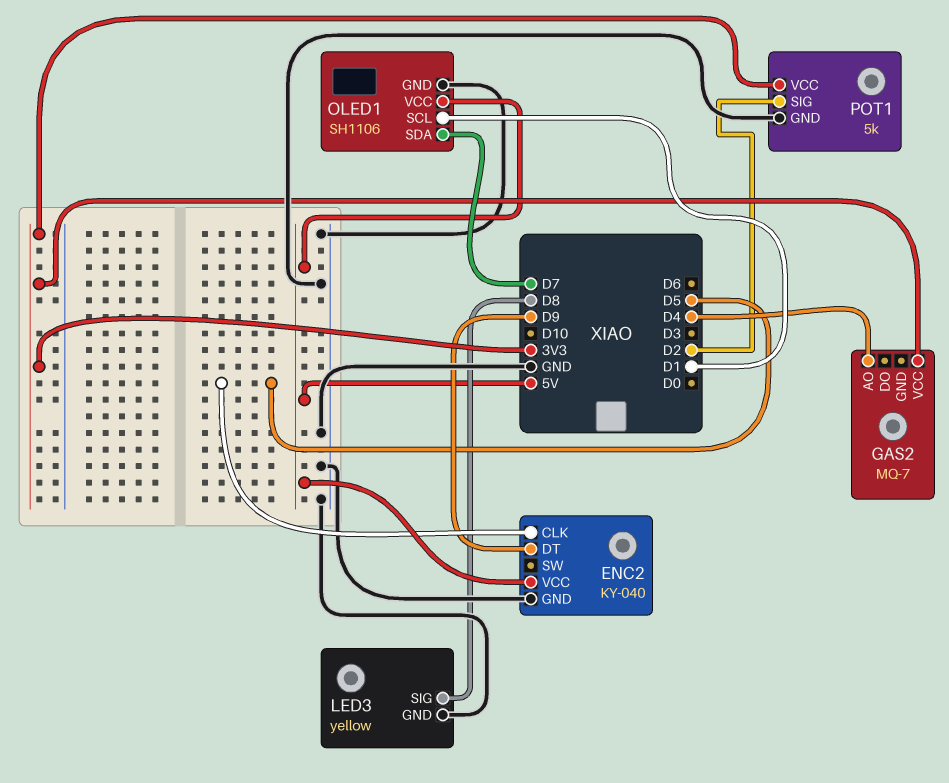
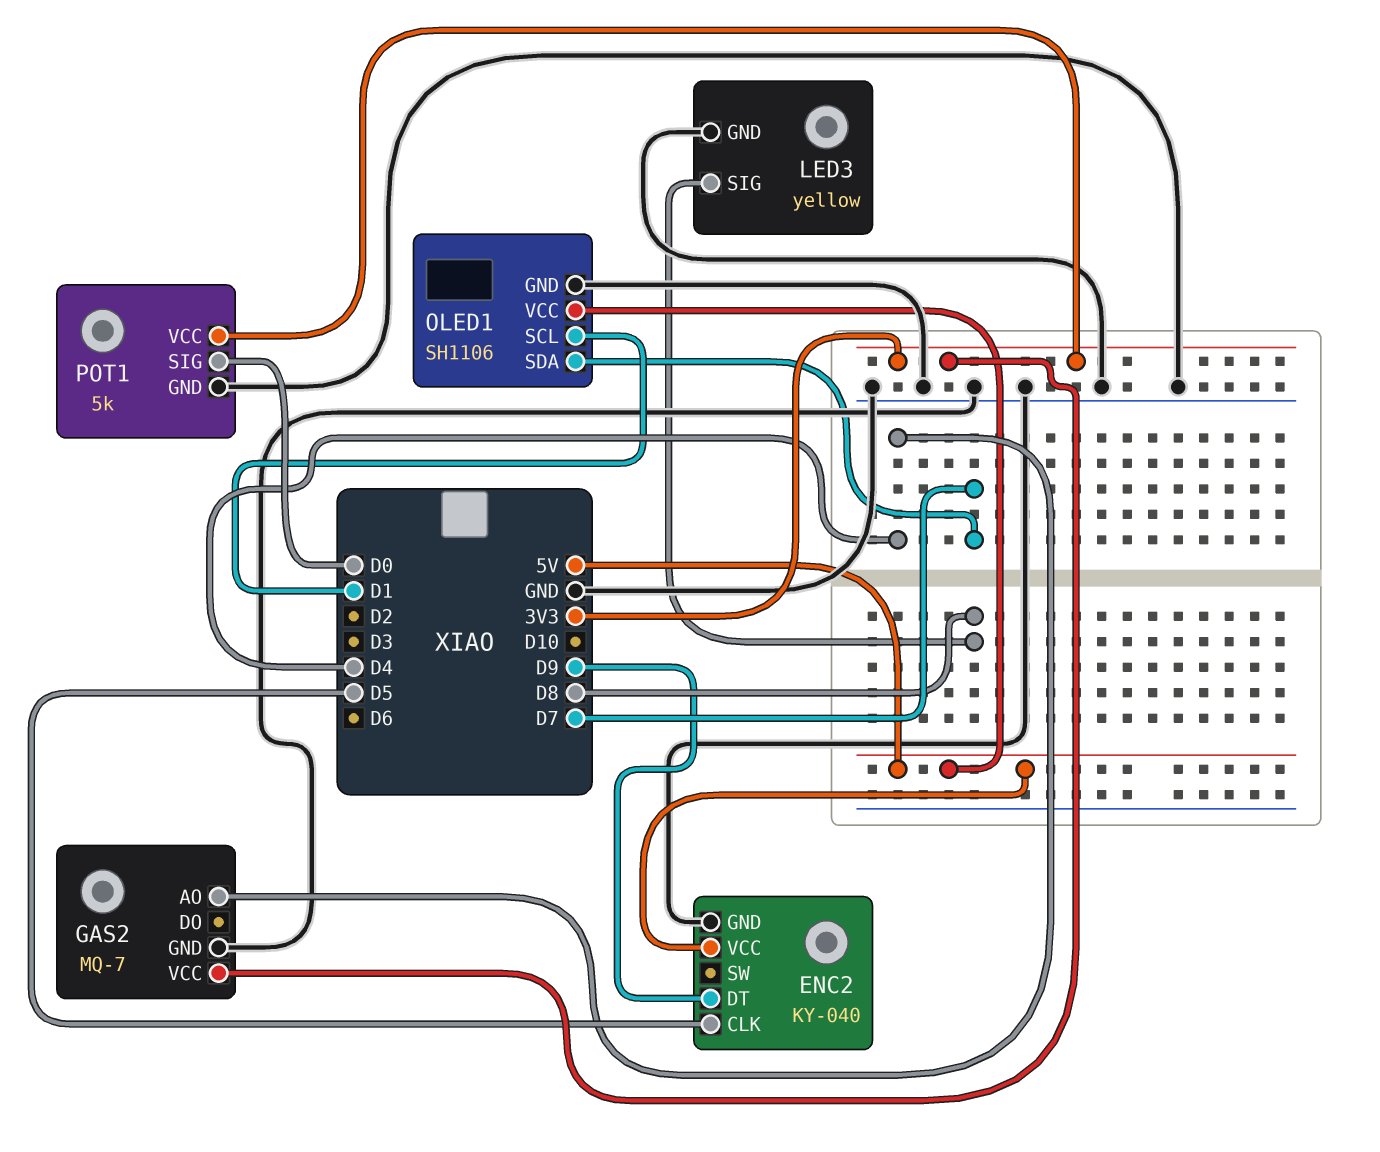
GAS2 pin GND: none -> GND
POT1 pin SIG: D2 -> D0

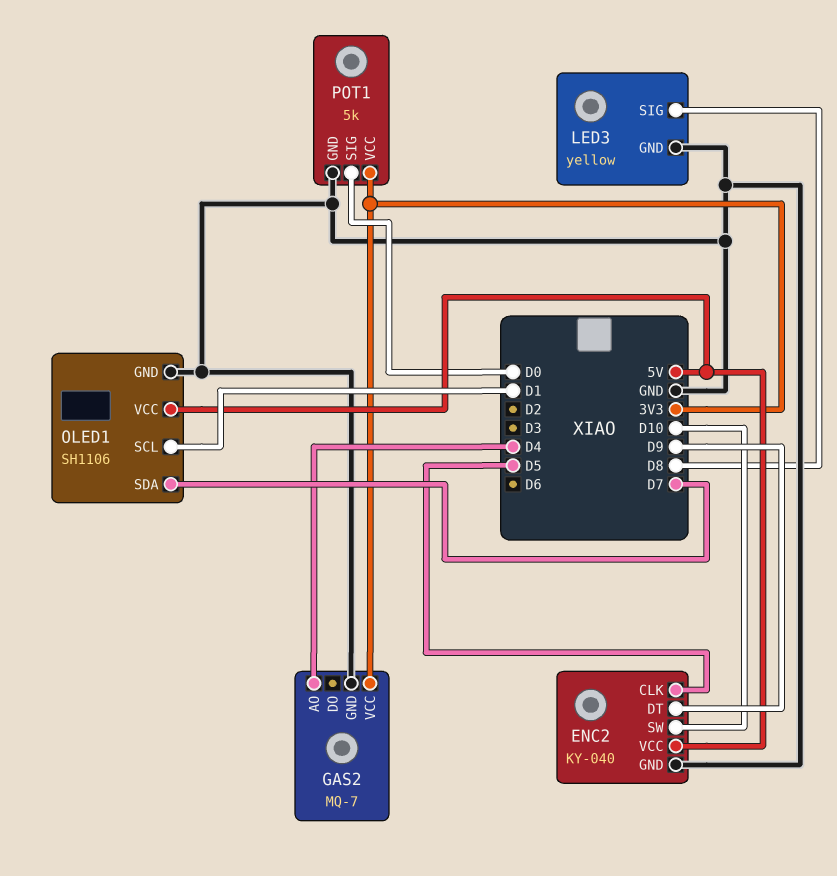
ENC2 pin SW: none -> D10

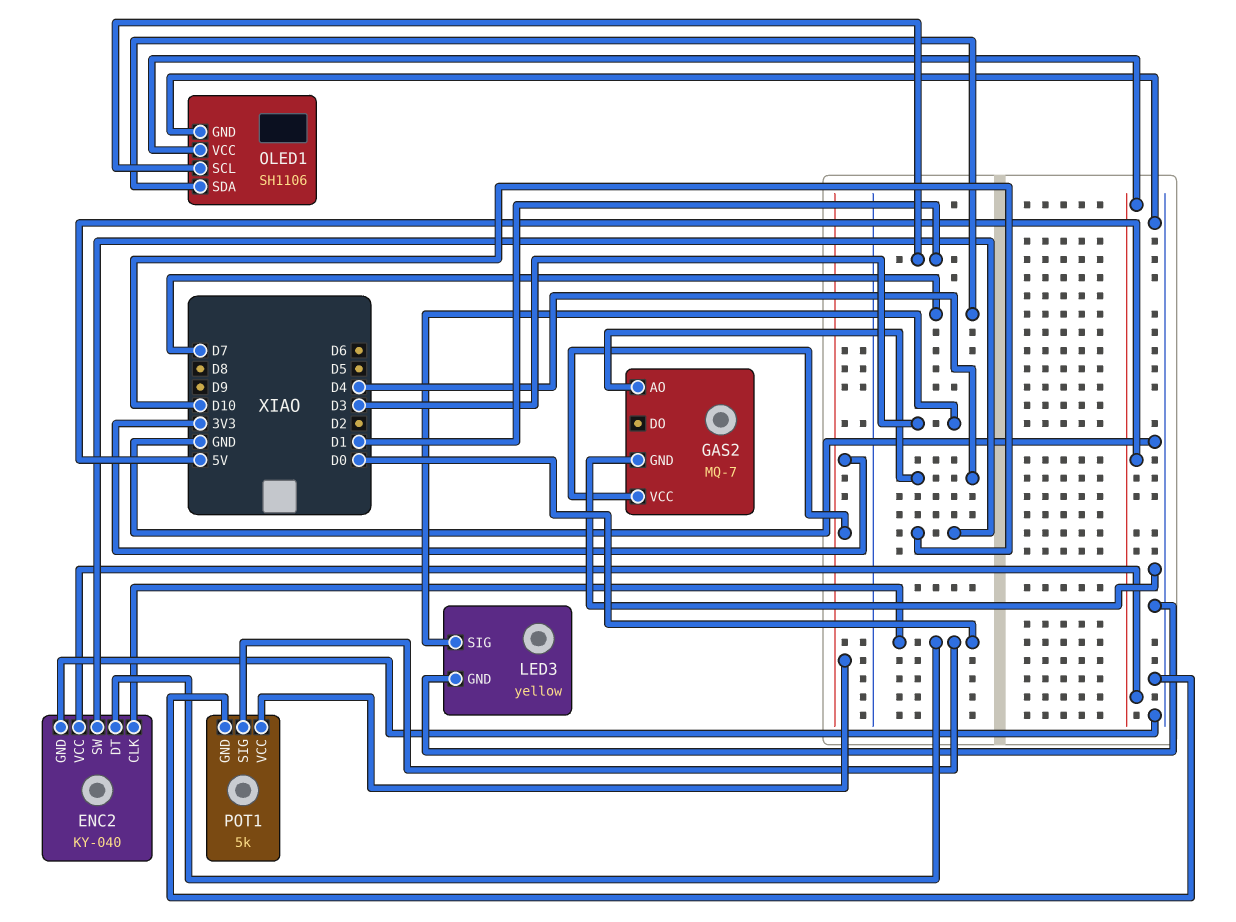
ENC2 pin CLK: D5 -> D0
ENC2 pin DT: D9 -> D0
LED3 pin SIG: D8 -> D3

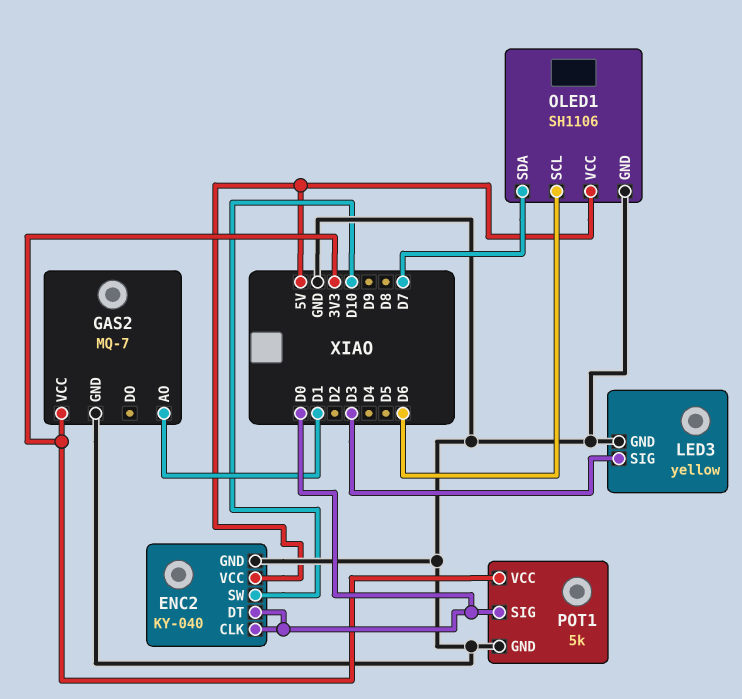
GAS2 pin AO: D4 -> D1
OLED1 pin SCL: D1 -> D6

